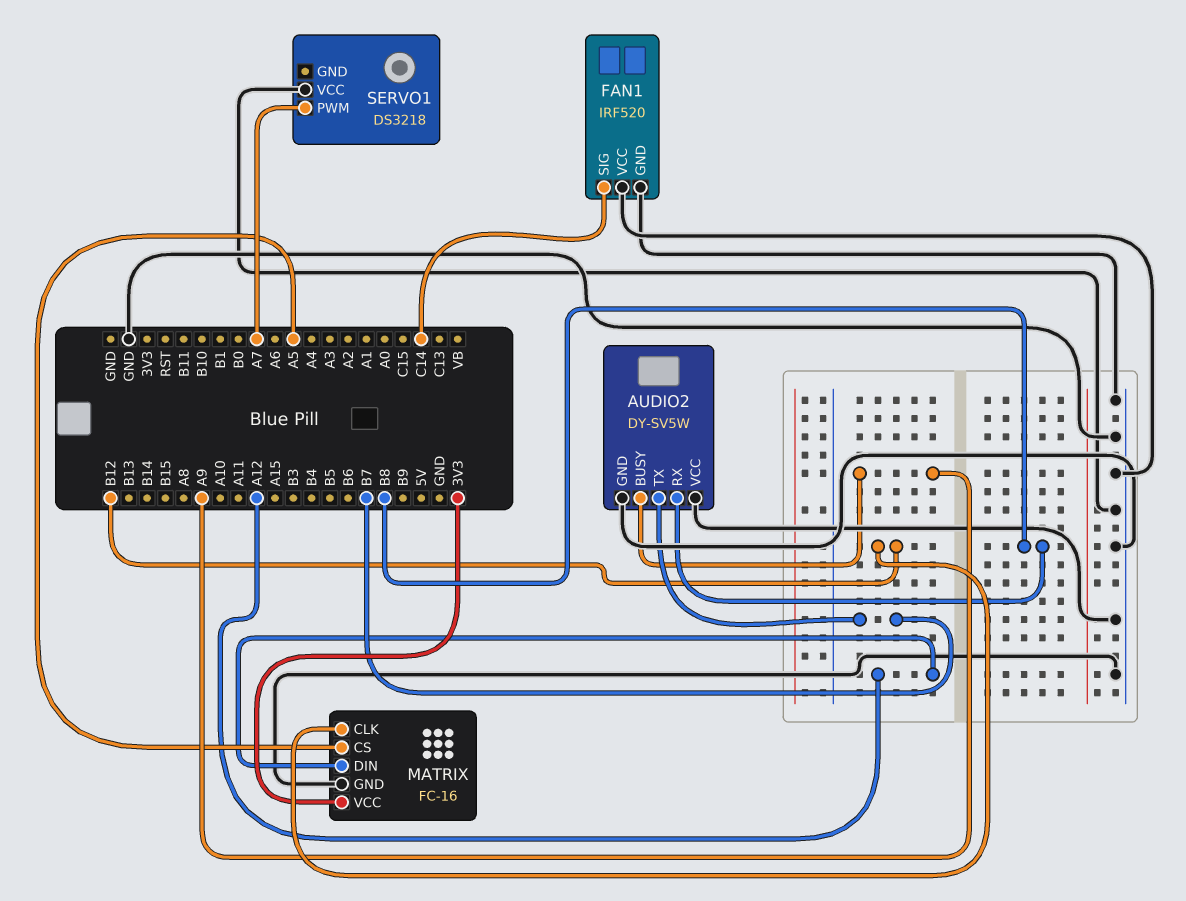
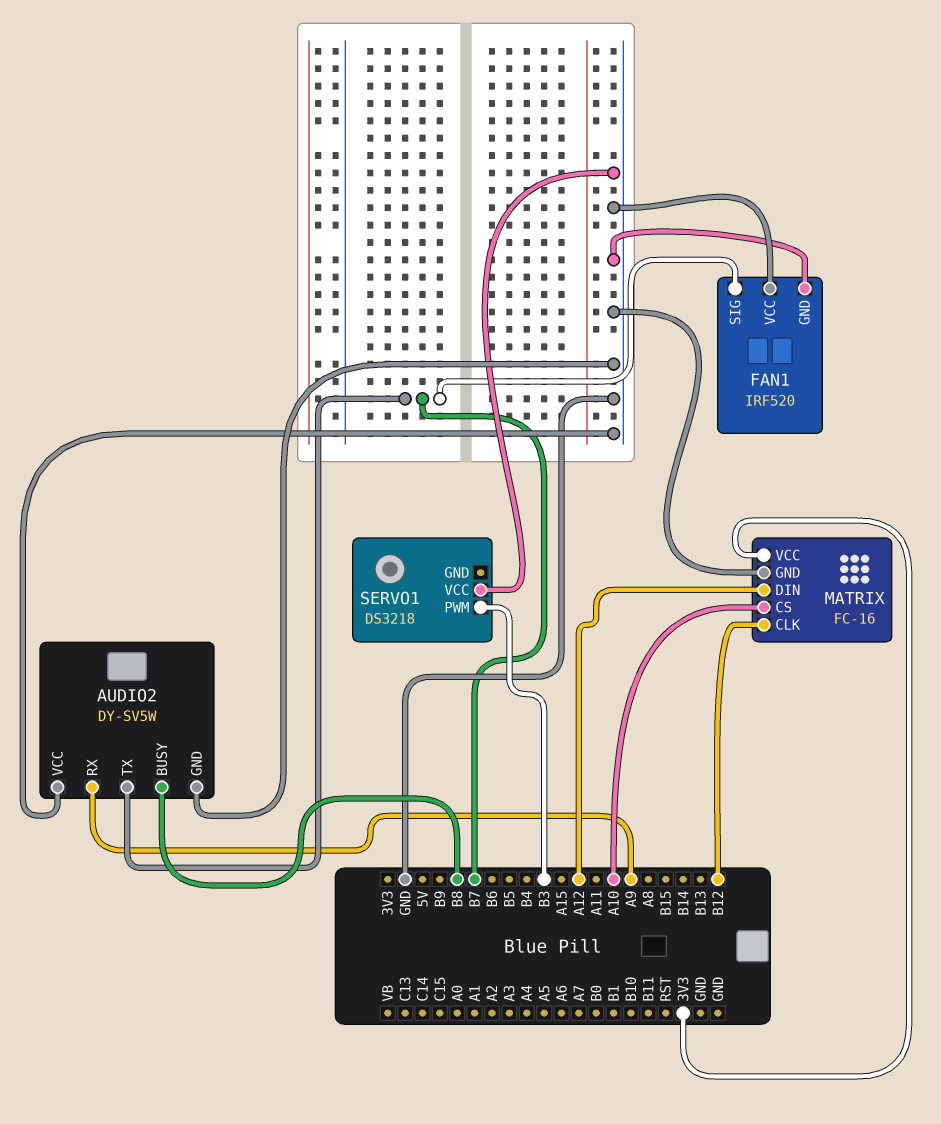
AUDIO2 pin BUSY: A9 -> B8
AUDIO2 pin RX: B8 -> A9
FAN1 pin SIG: C14 -> B7
MATRIX pin CS: A5 -> A10
SERVO1 pin PWM: A7 -> B3

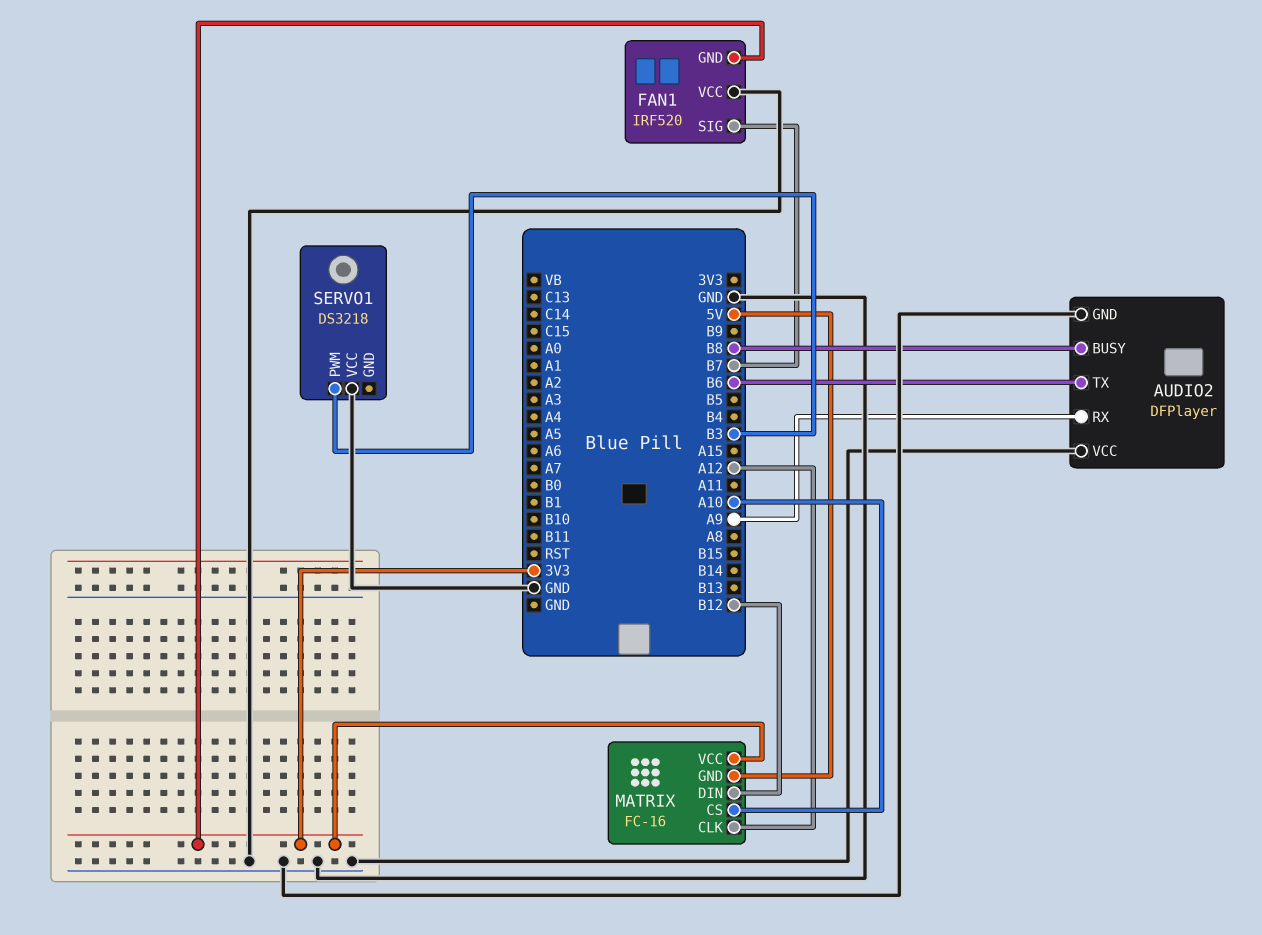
AUDIO2: DY-SV5W -> DFPlayer
AUDIO2 pin TX: B7 -> B6
FAN1 pin GND: GND -> 3V3
MATRIX pin CLK: B12 -> A12
MATRIX pin DIN: A12 -> B12
MATRIX pin GND: GND -> 5V

